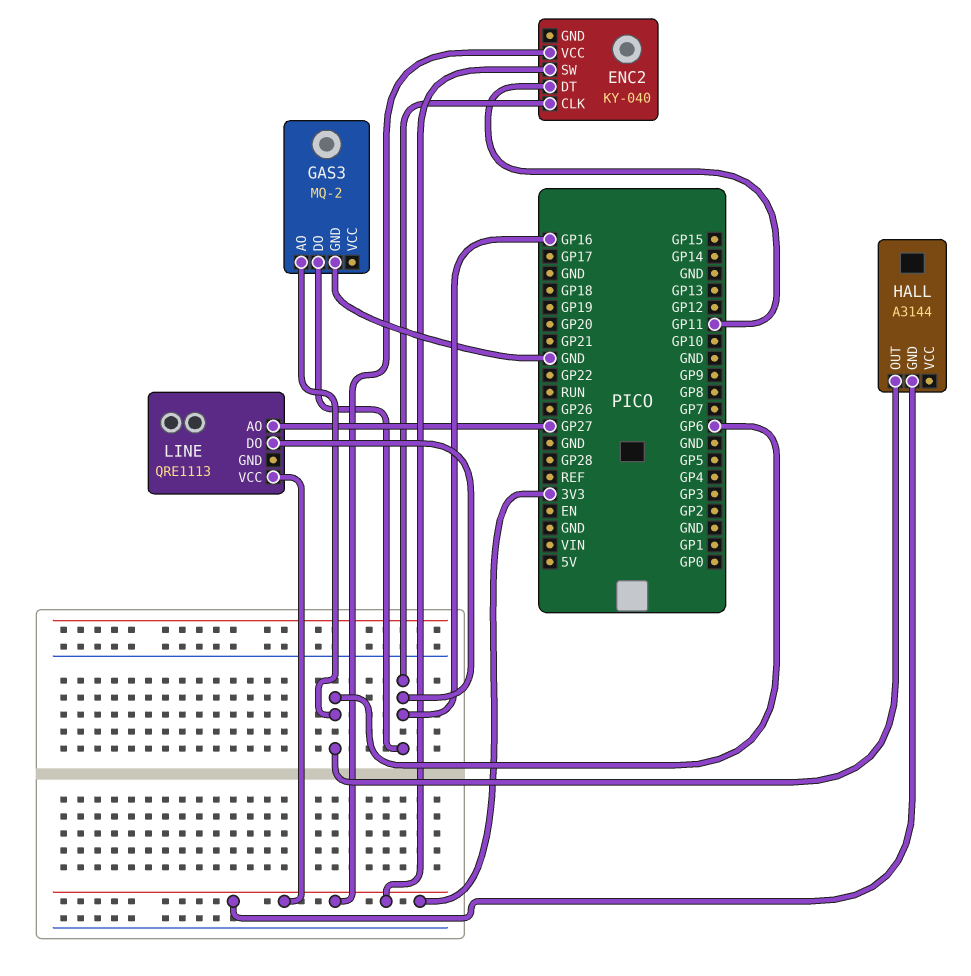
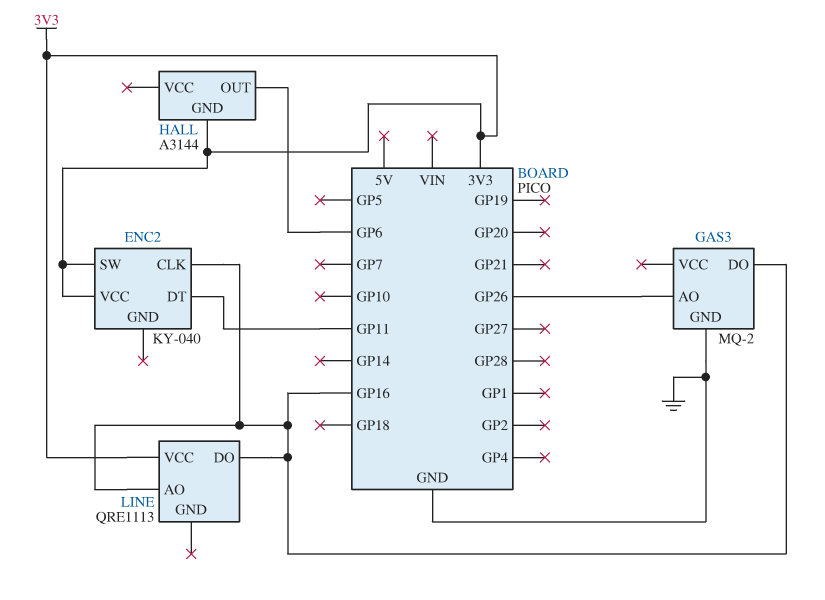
GAS3 pin AO: GP6 -> GP26
LINE pin AO: GP27 -> GP16

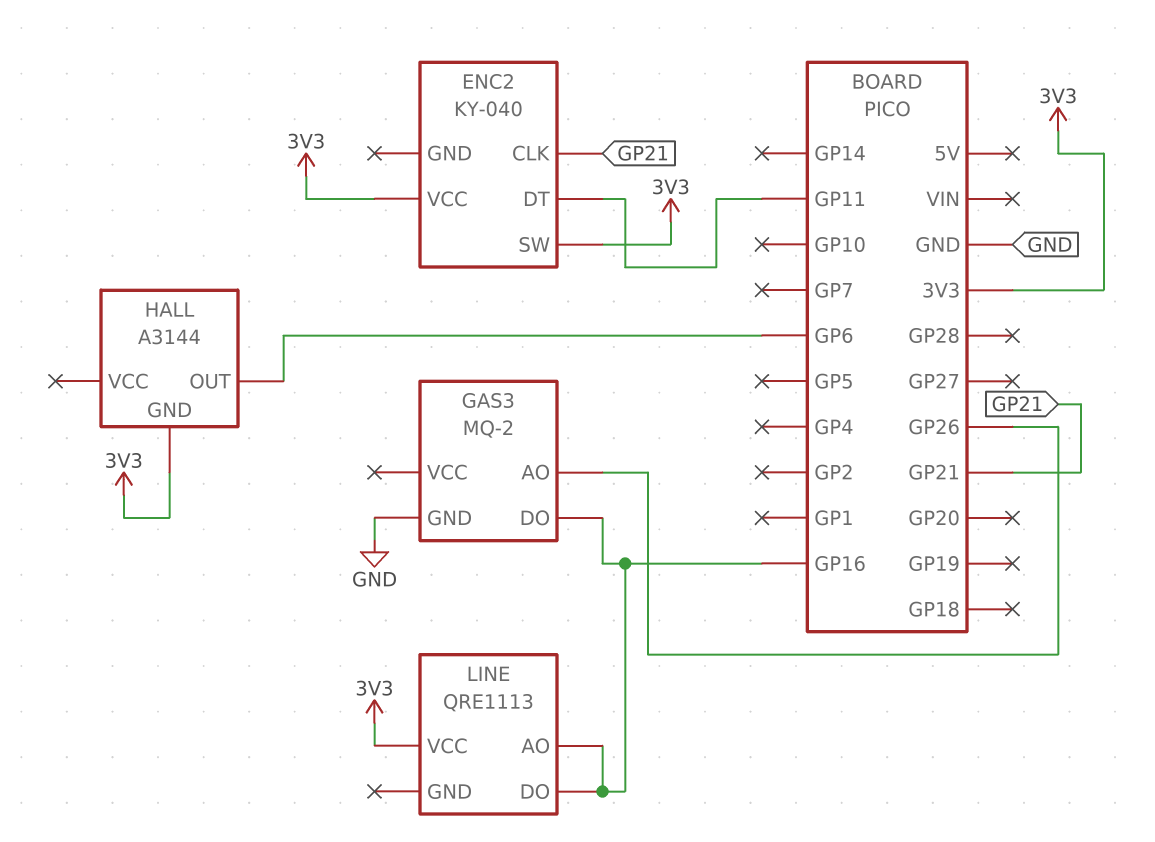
ENC2 pin CLK: GP16 -> GP21

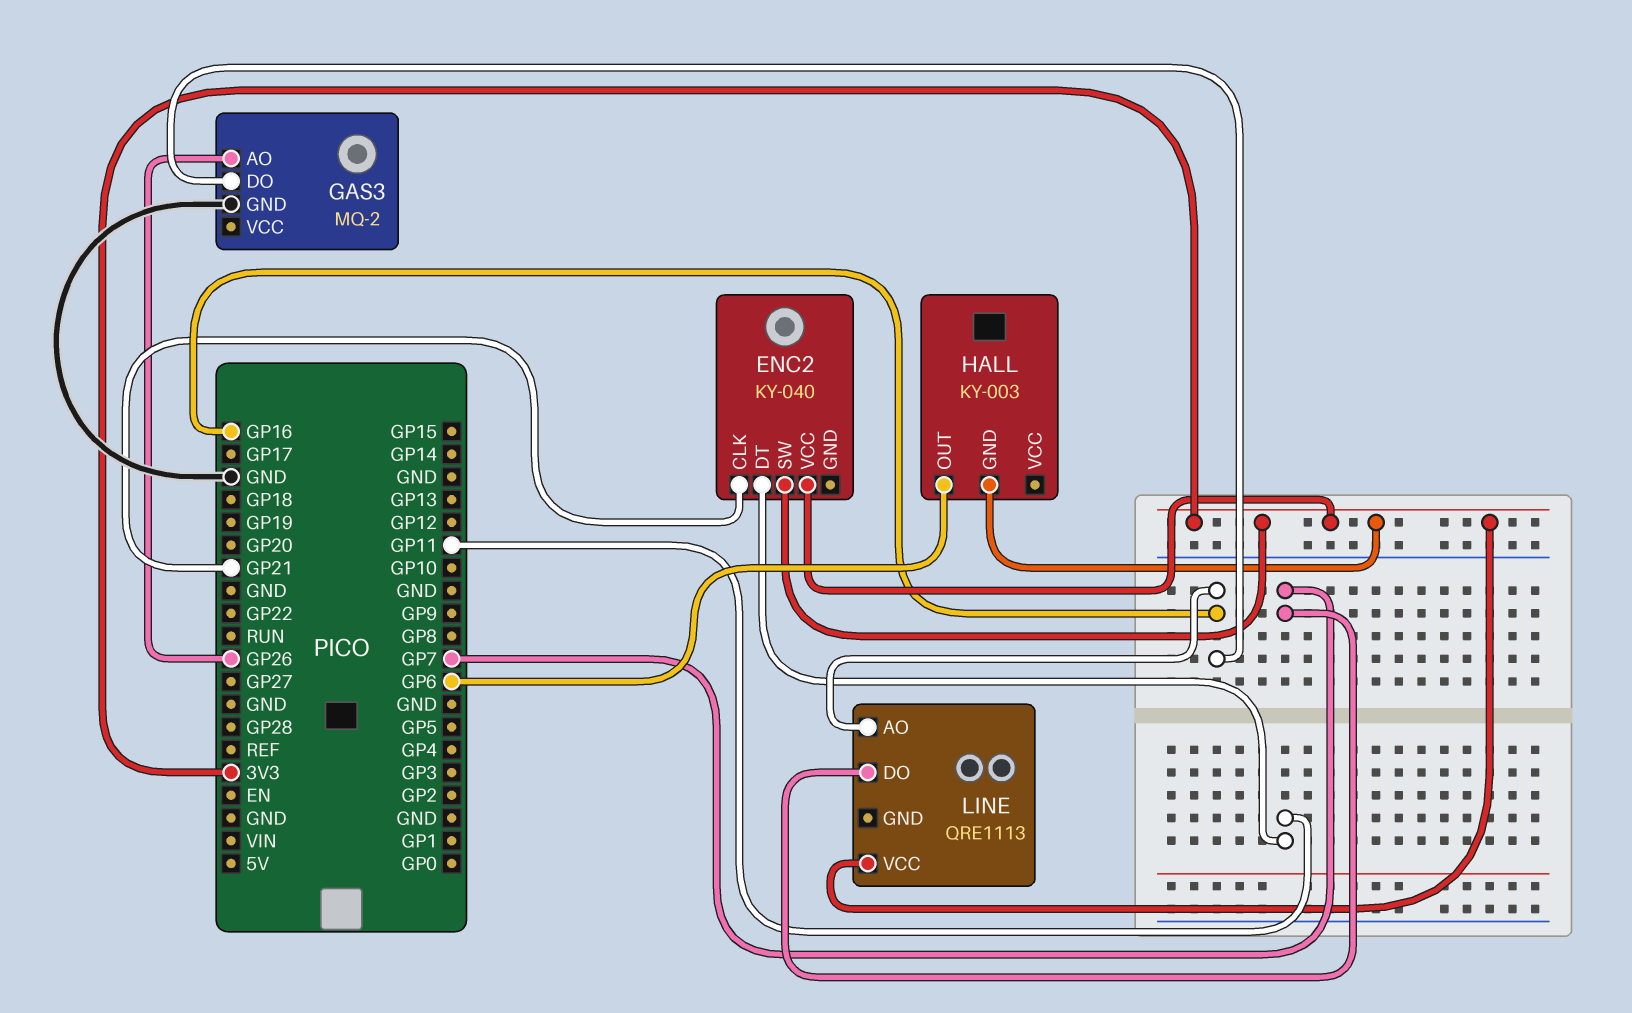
HALL: A3144 -> KY-003
LINE pin DO: GP16 -> GP7

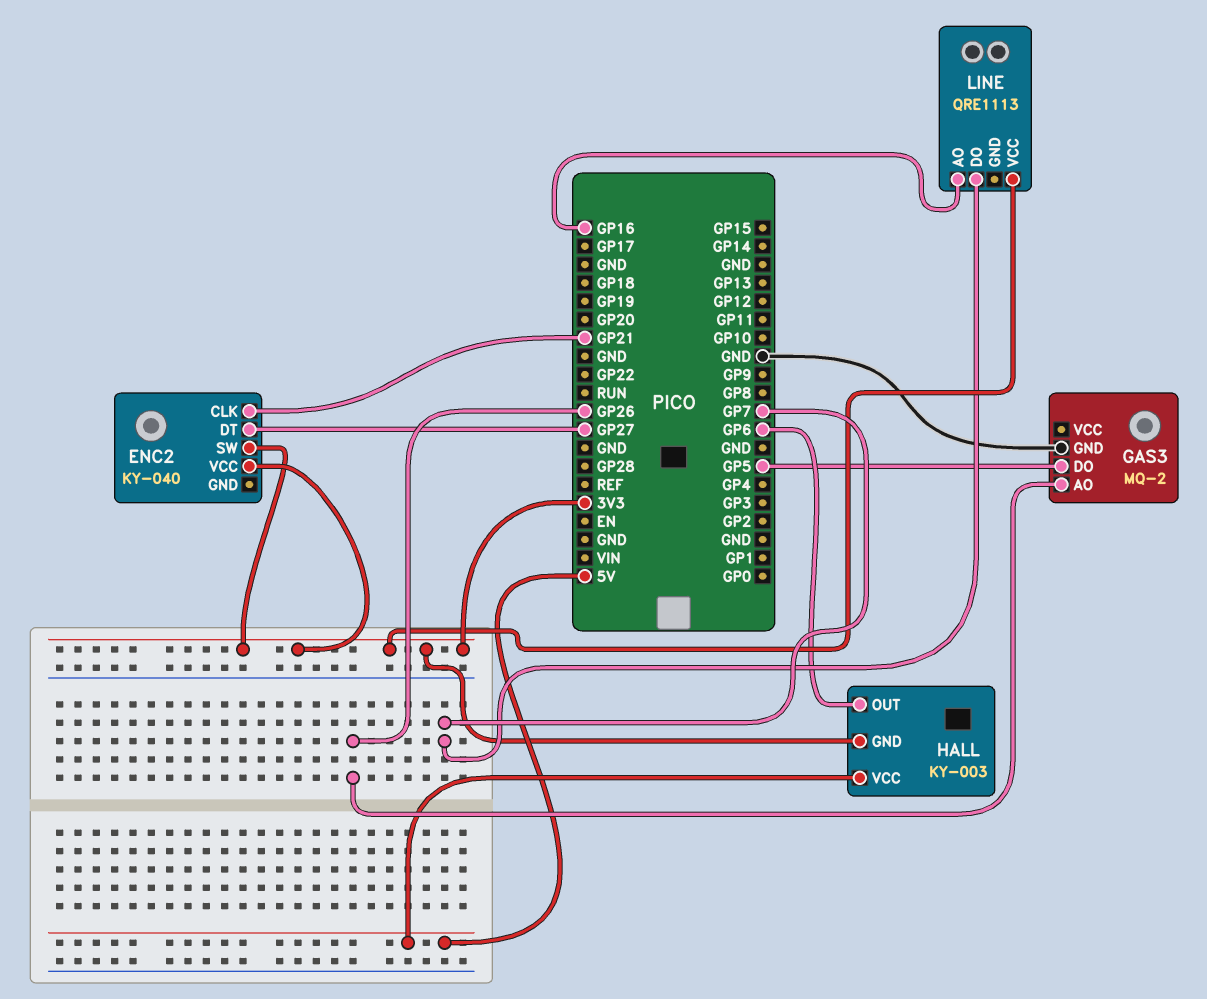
ENC2 pin DT: GP11 -> GP27
GAS3 pin DO: GP16 -> GP5
HALL pin VCC: none -> 5V

